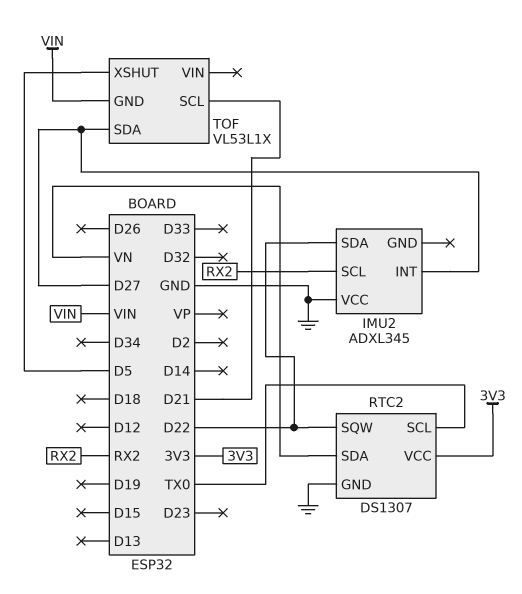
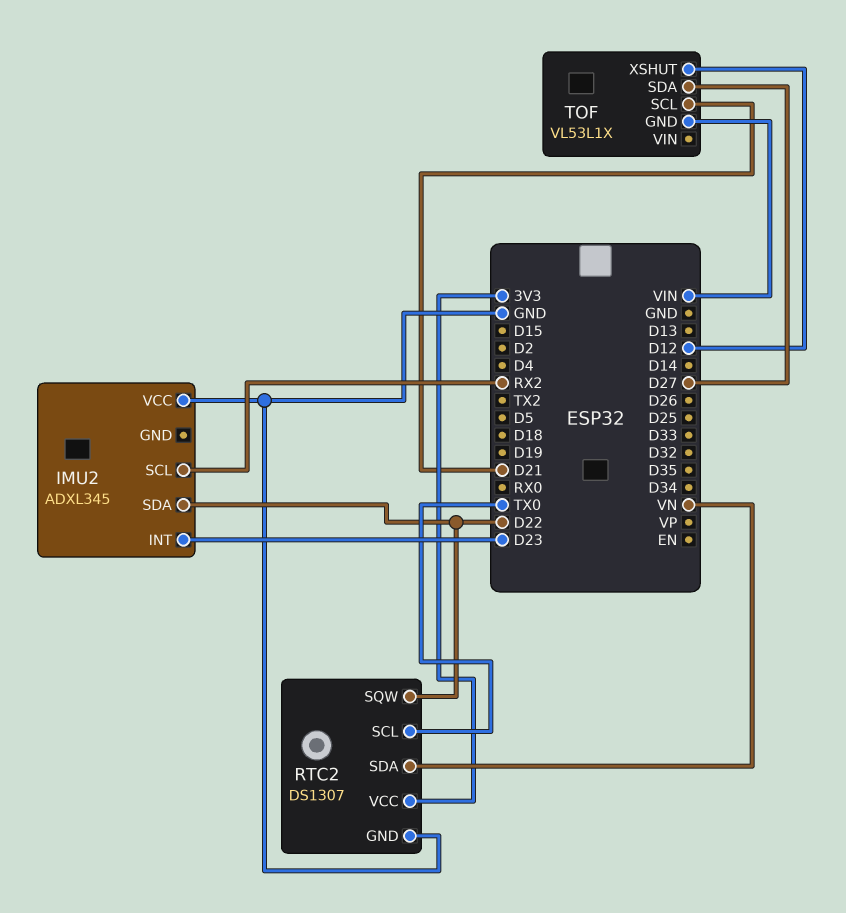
IMU2 pin INT: D27 -> D23
TOF pin XSHUT: D5 -> D12

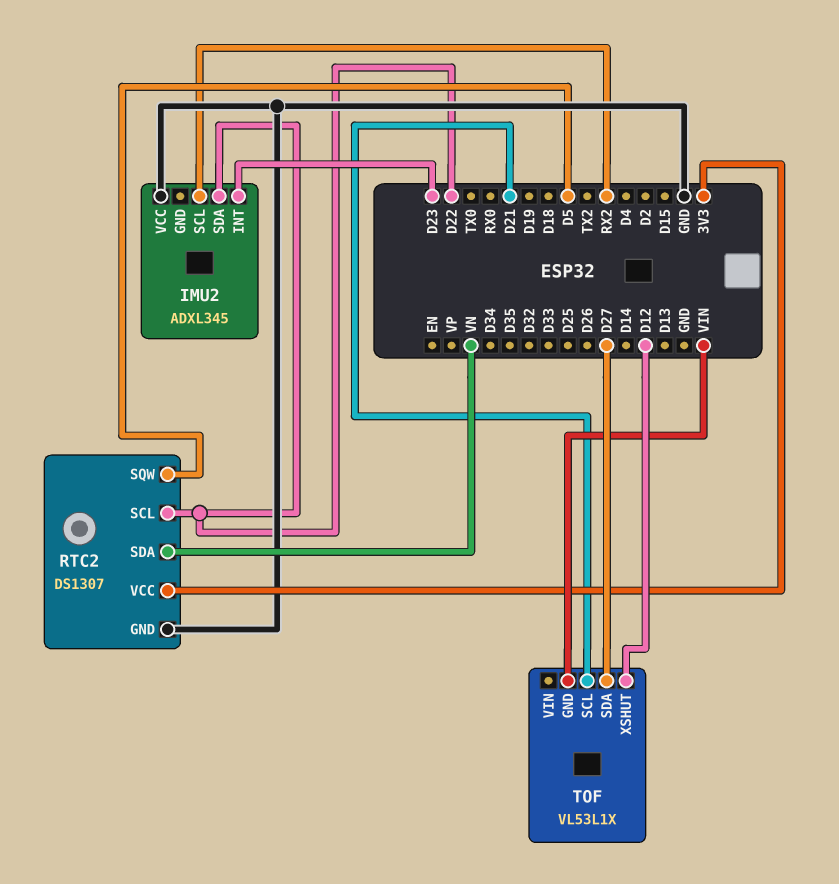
RTC2 pin SCL: TX0 -> D22
RTC2 pin SQW: D22 -> D5

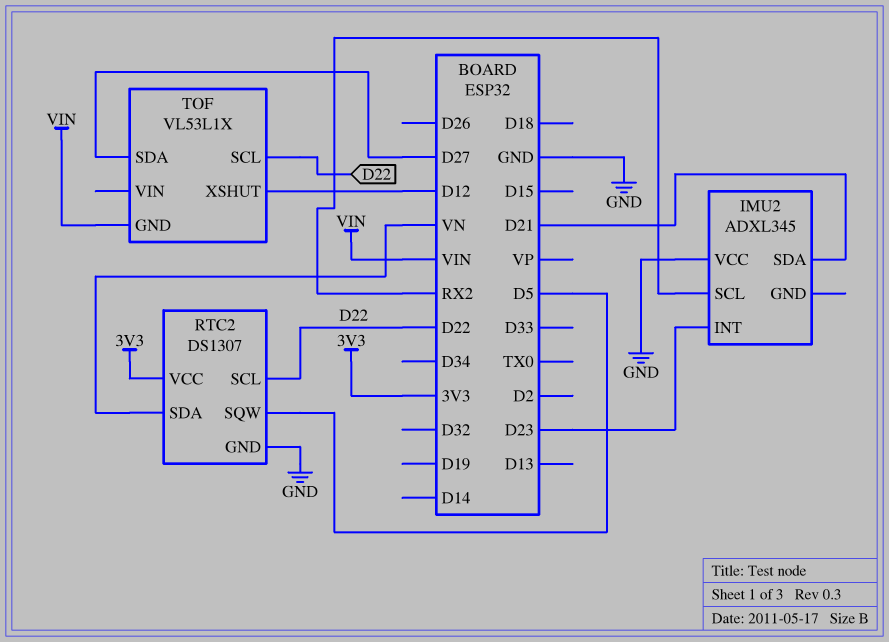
IMU2 pin SDA: D22 -> D21
TOF pin SCL: D21 -> D22

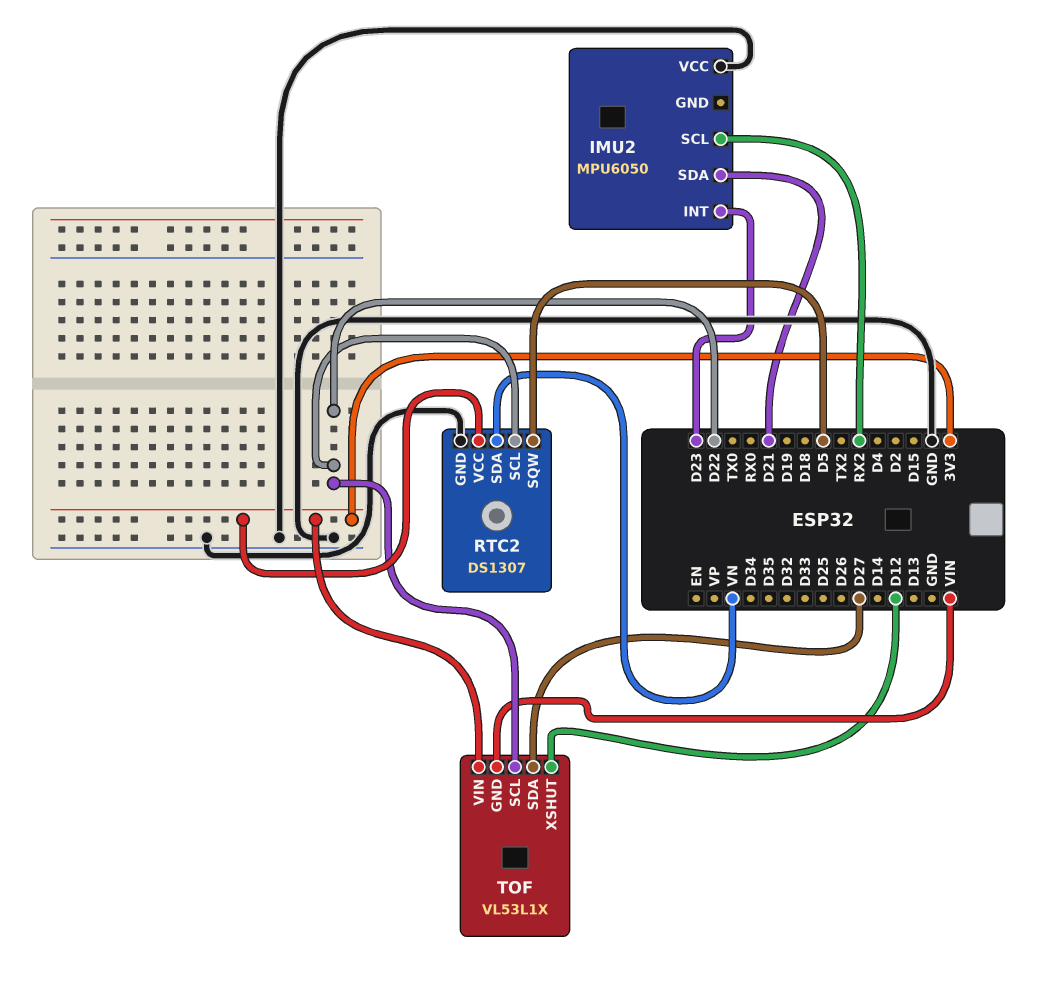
IMU2: ADXL345 -> MPU6050
TOF pin VIN: none -> 3V3

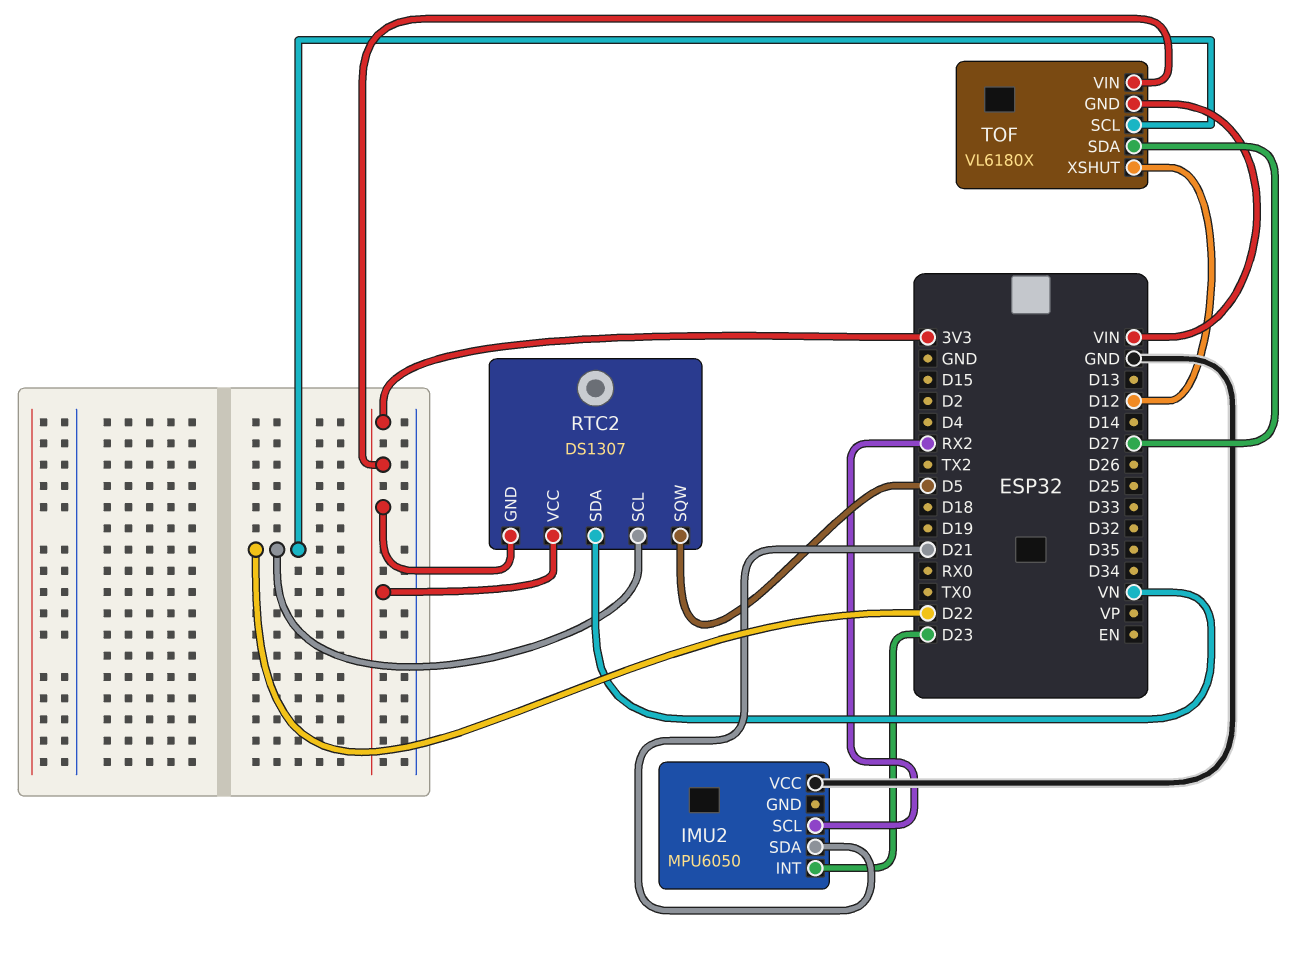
RTC2 pin GND: GND -> 3V3
TOF: VL53L1X -> VL6180X

